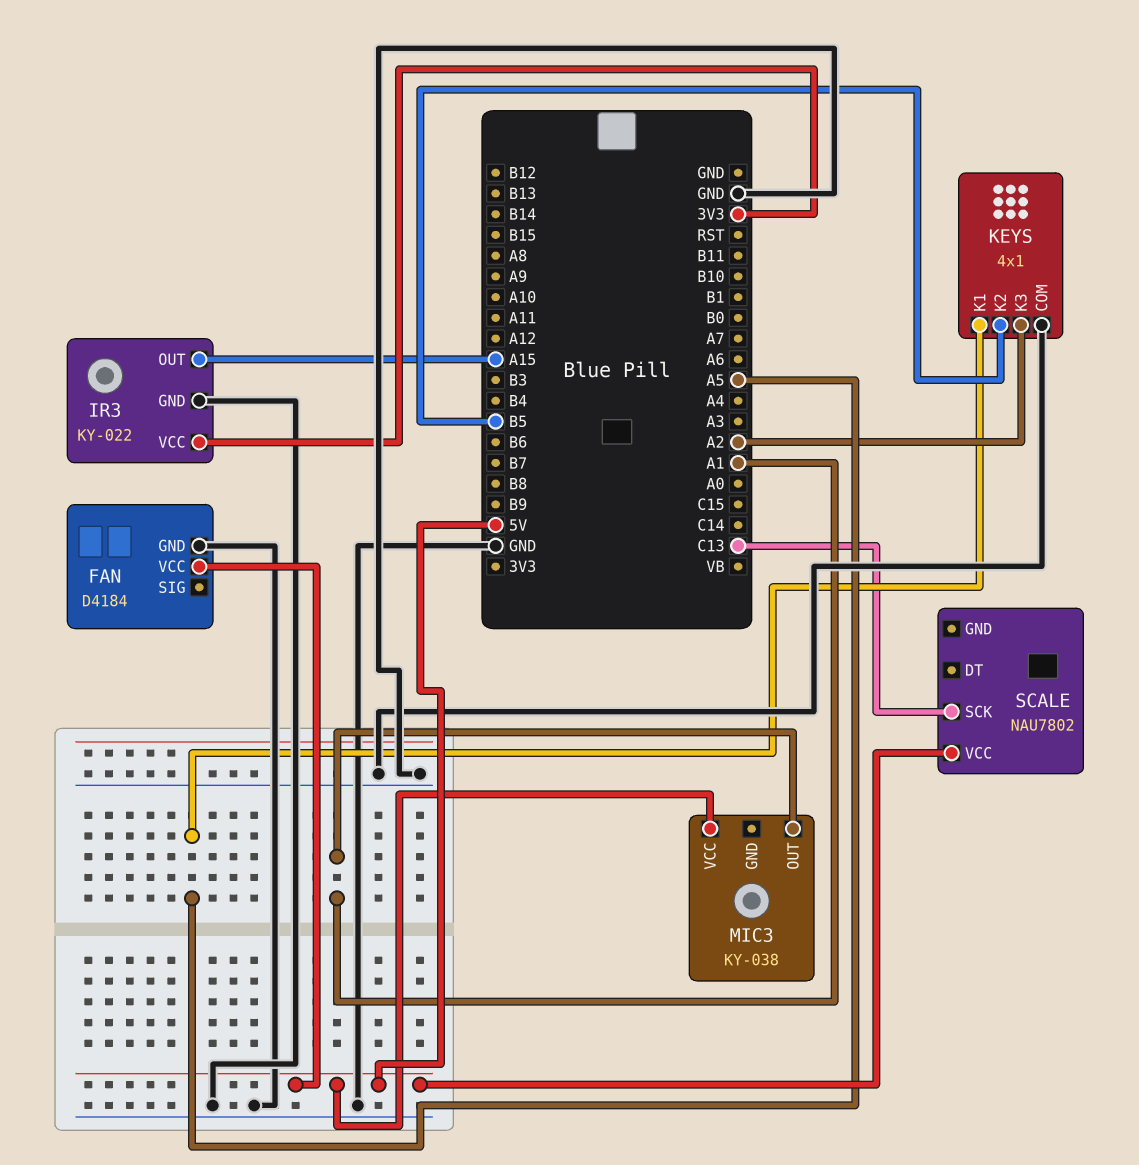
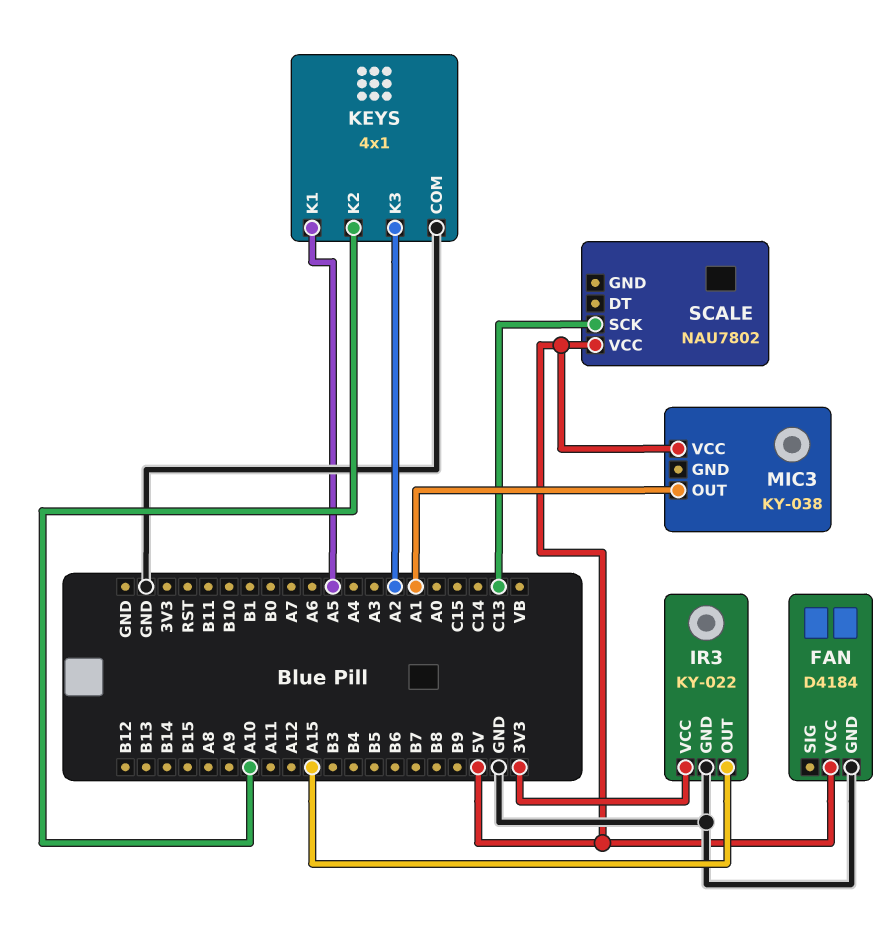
KEYS pin K2: B5 -> A10

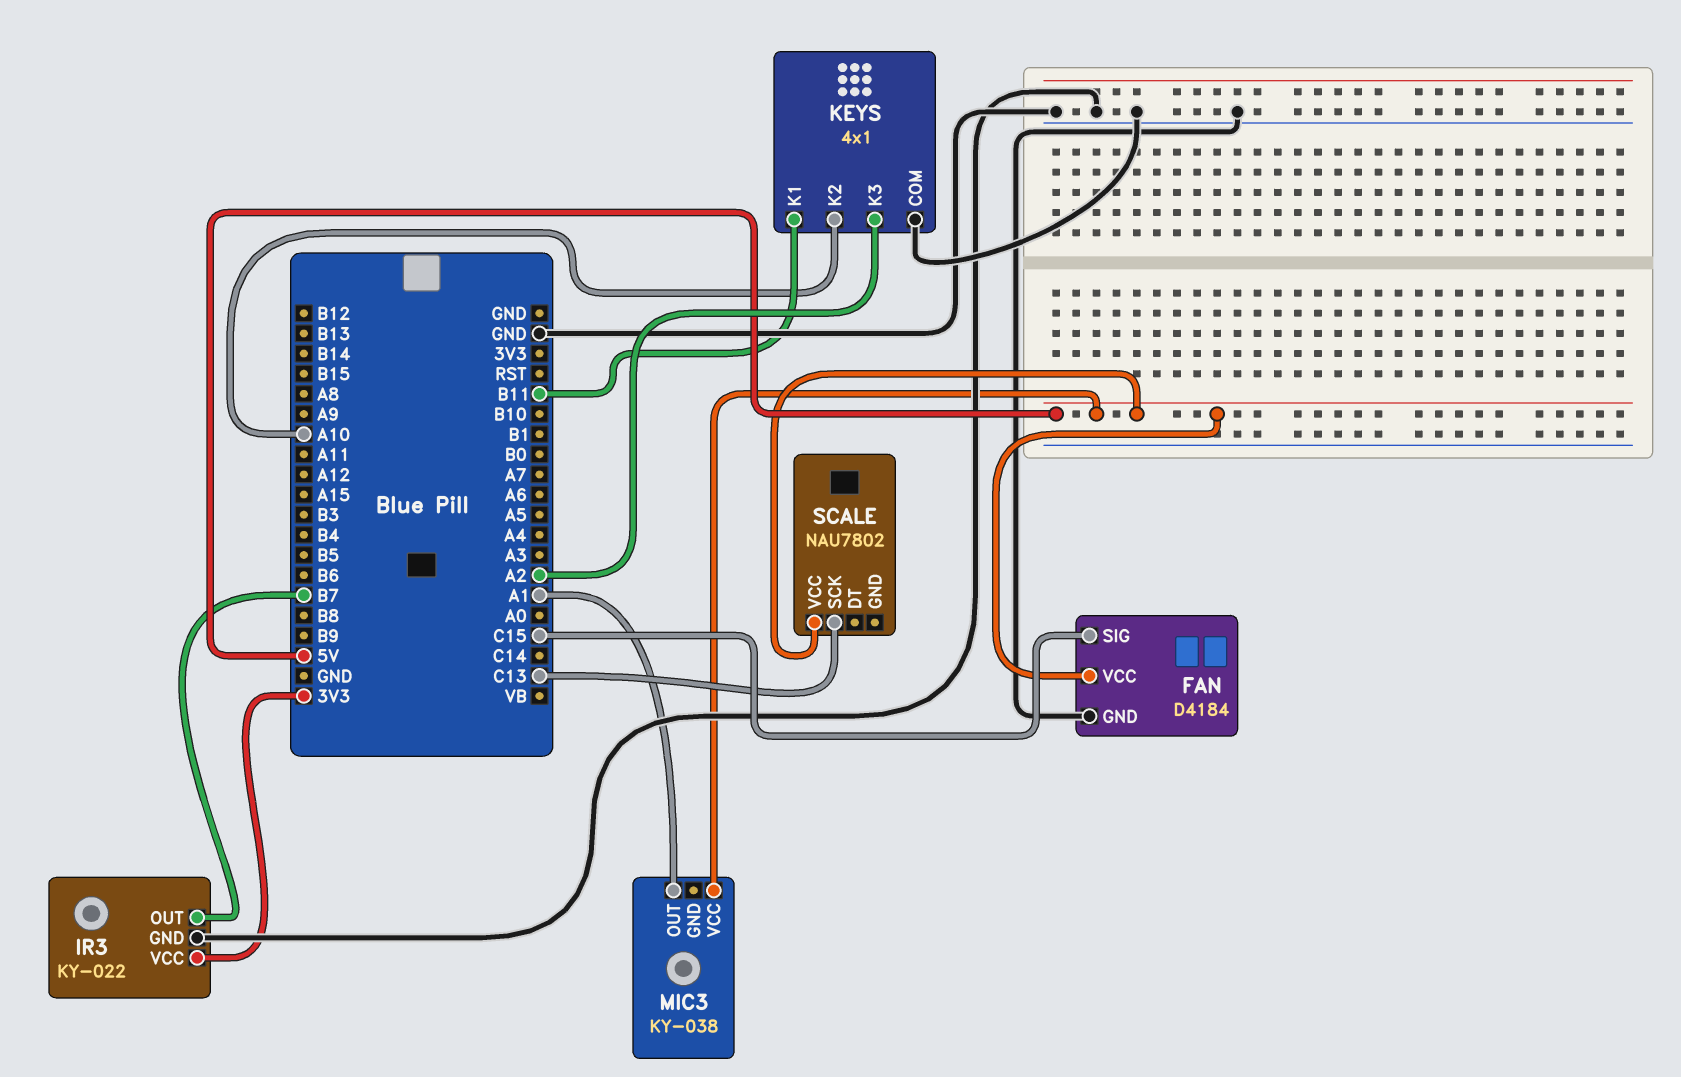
FAN pin SIG: none -> C15
IR3 pin OUT: A15 -> B7
KEYS pin K1: A5 -> B11

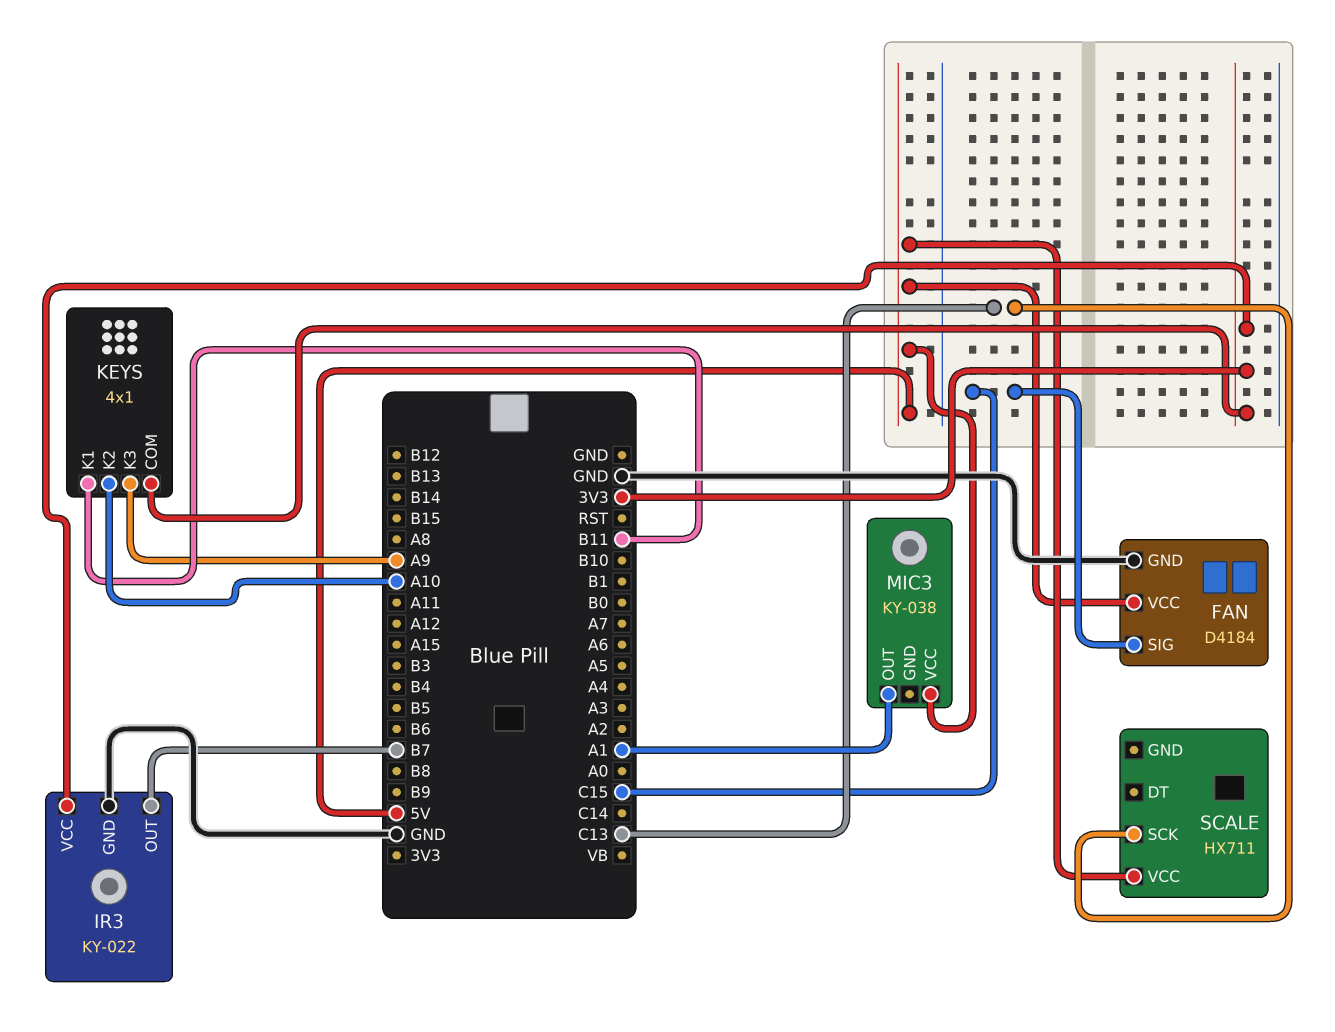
KEYS pin COM: GND -> 3V3
KEYS pin K3: A2 -> A9
SCALE: NAU7802 -> HX711

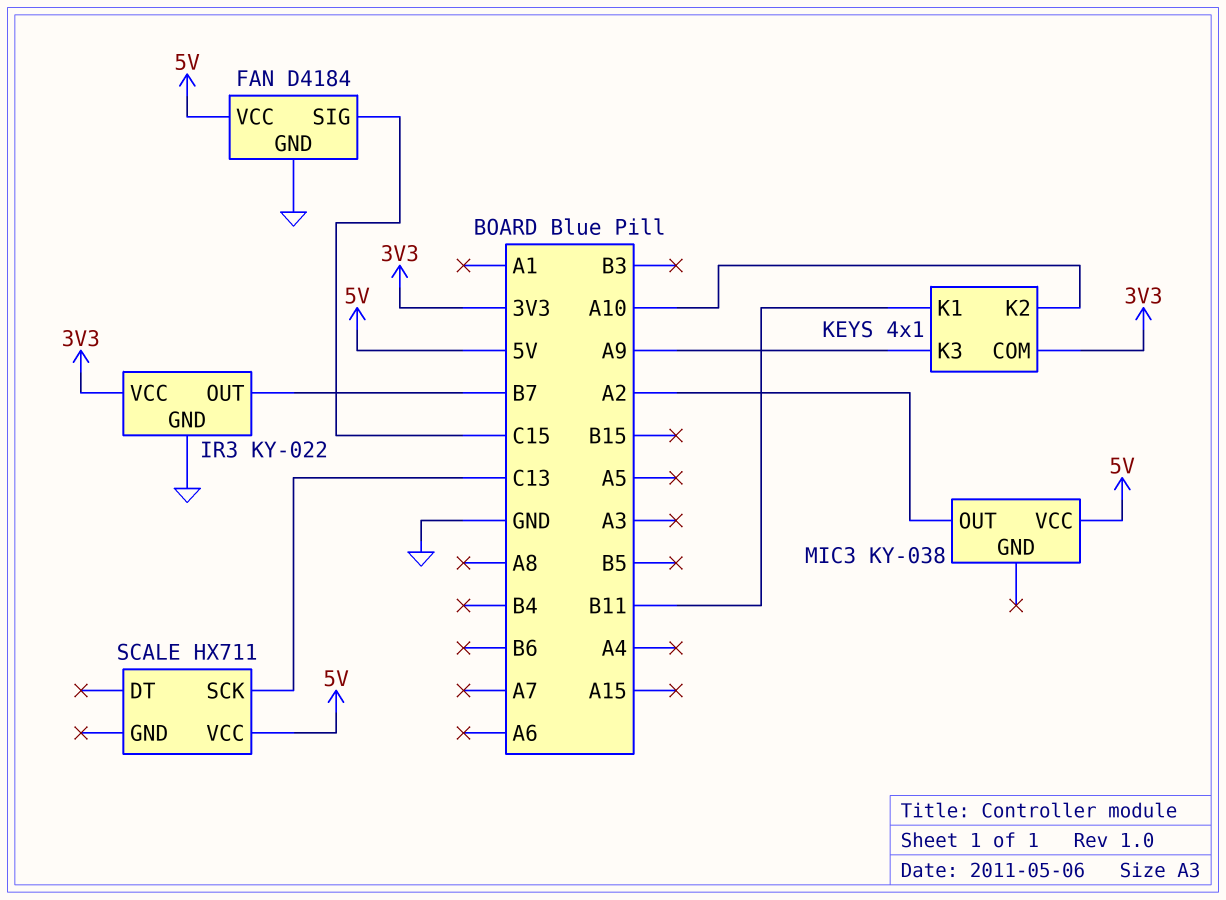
MIC3 pin OUT: A1 -> A2

